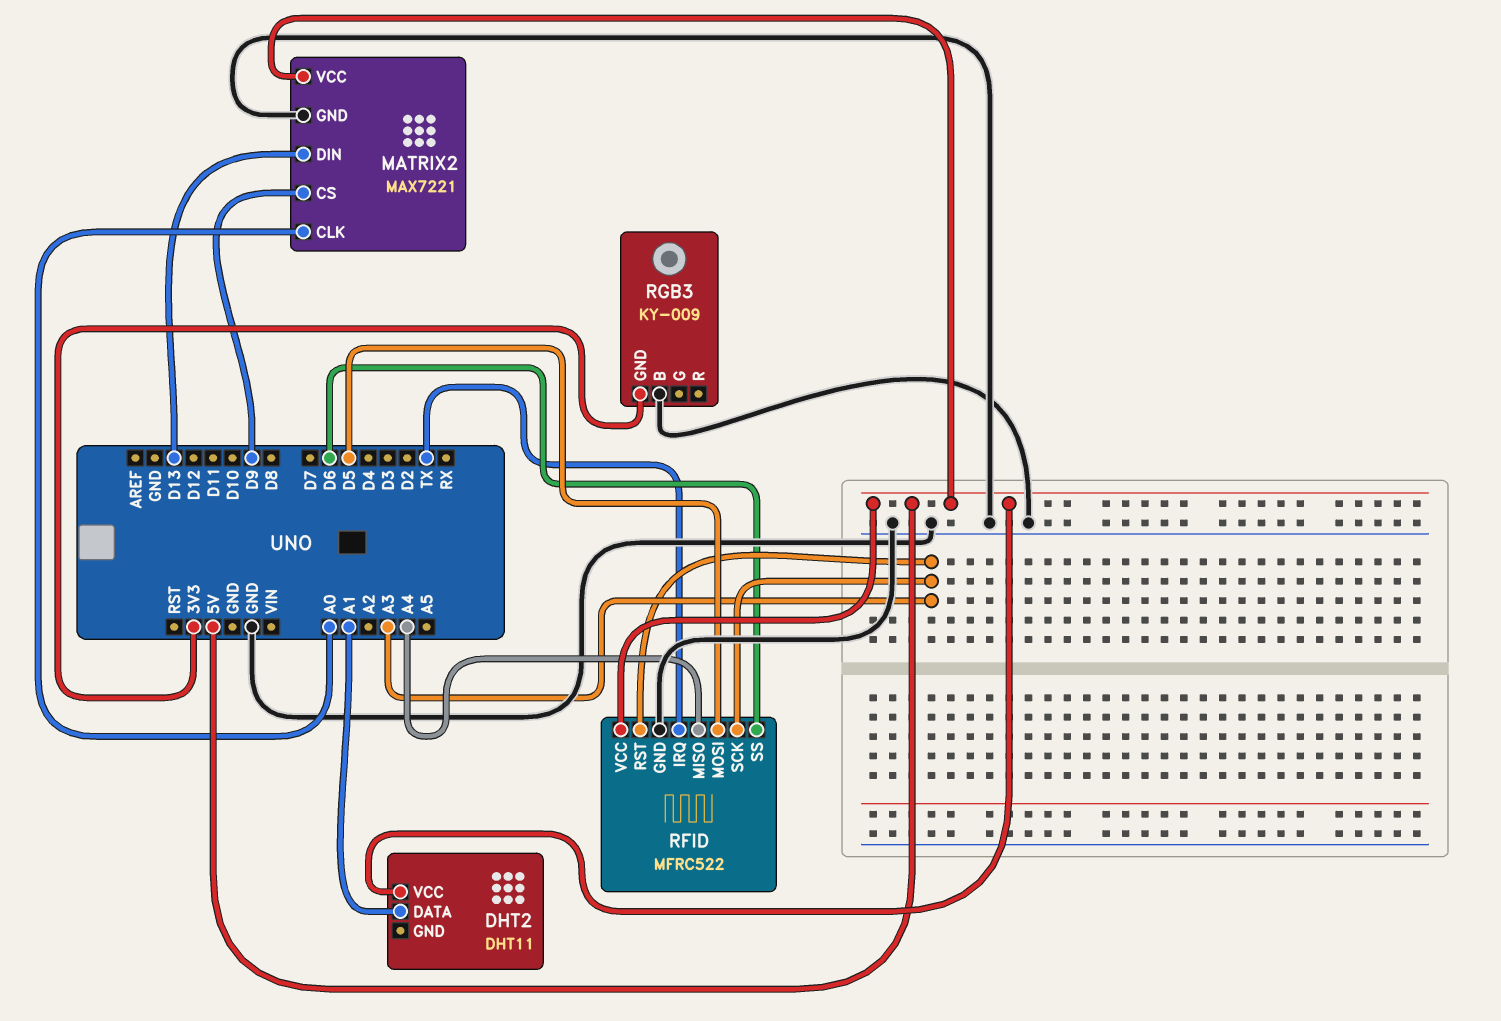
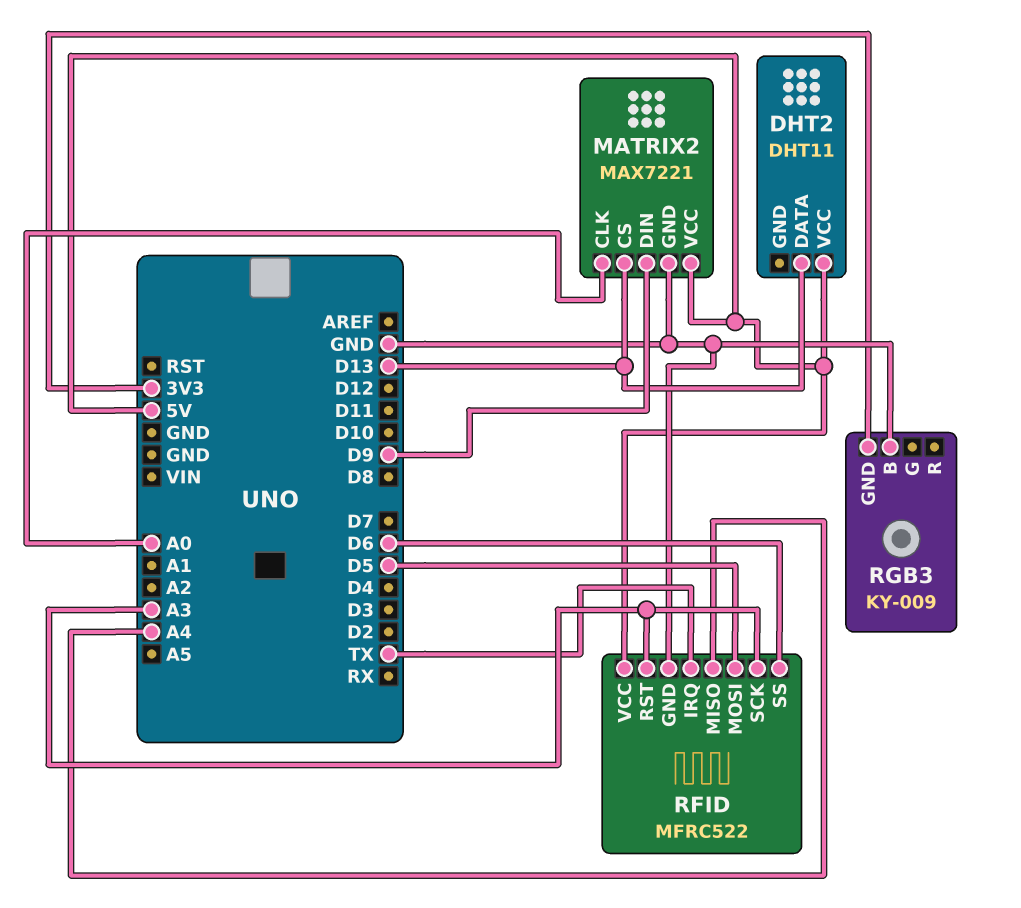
DHT2 pin DATA: A1 -> D13
MATRIX2 pin CS: D9 -> D13
MATRIX2 pin DIN: D13 -> D9

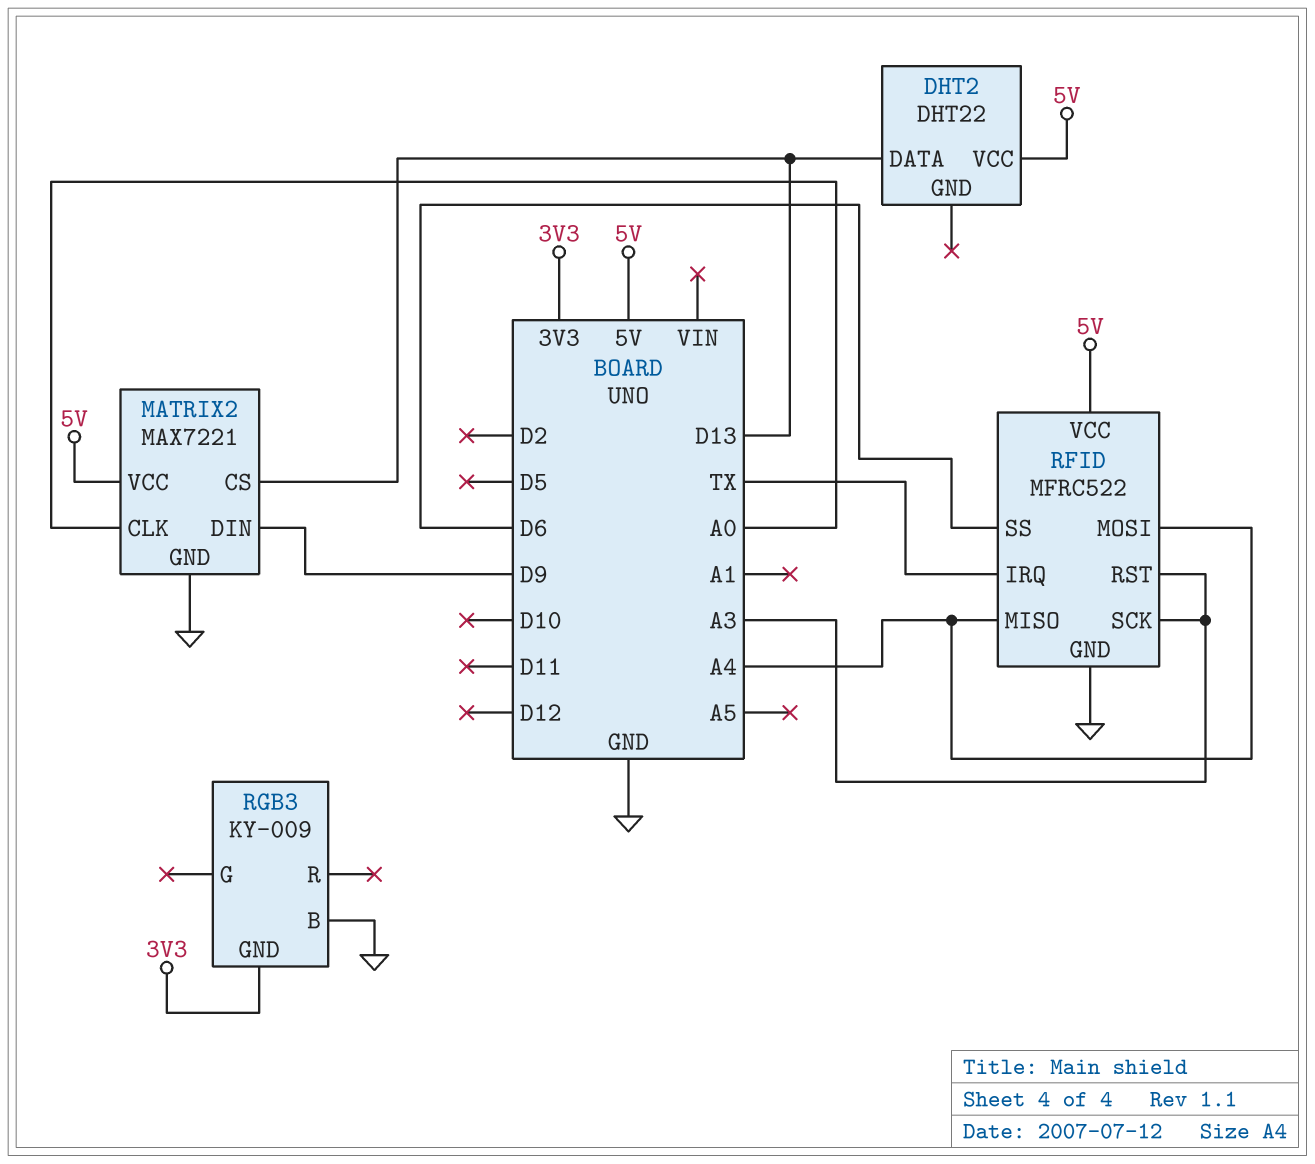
DHT2: DHT11 -> DHT22
RFID pin MOSI: D5 -> A4

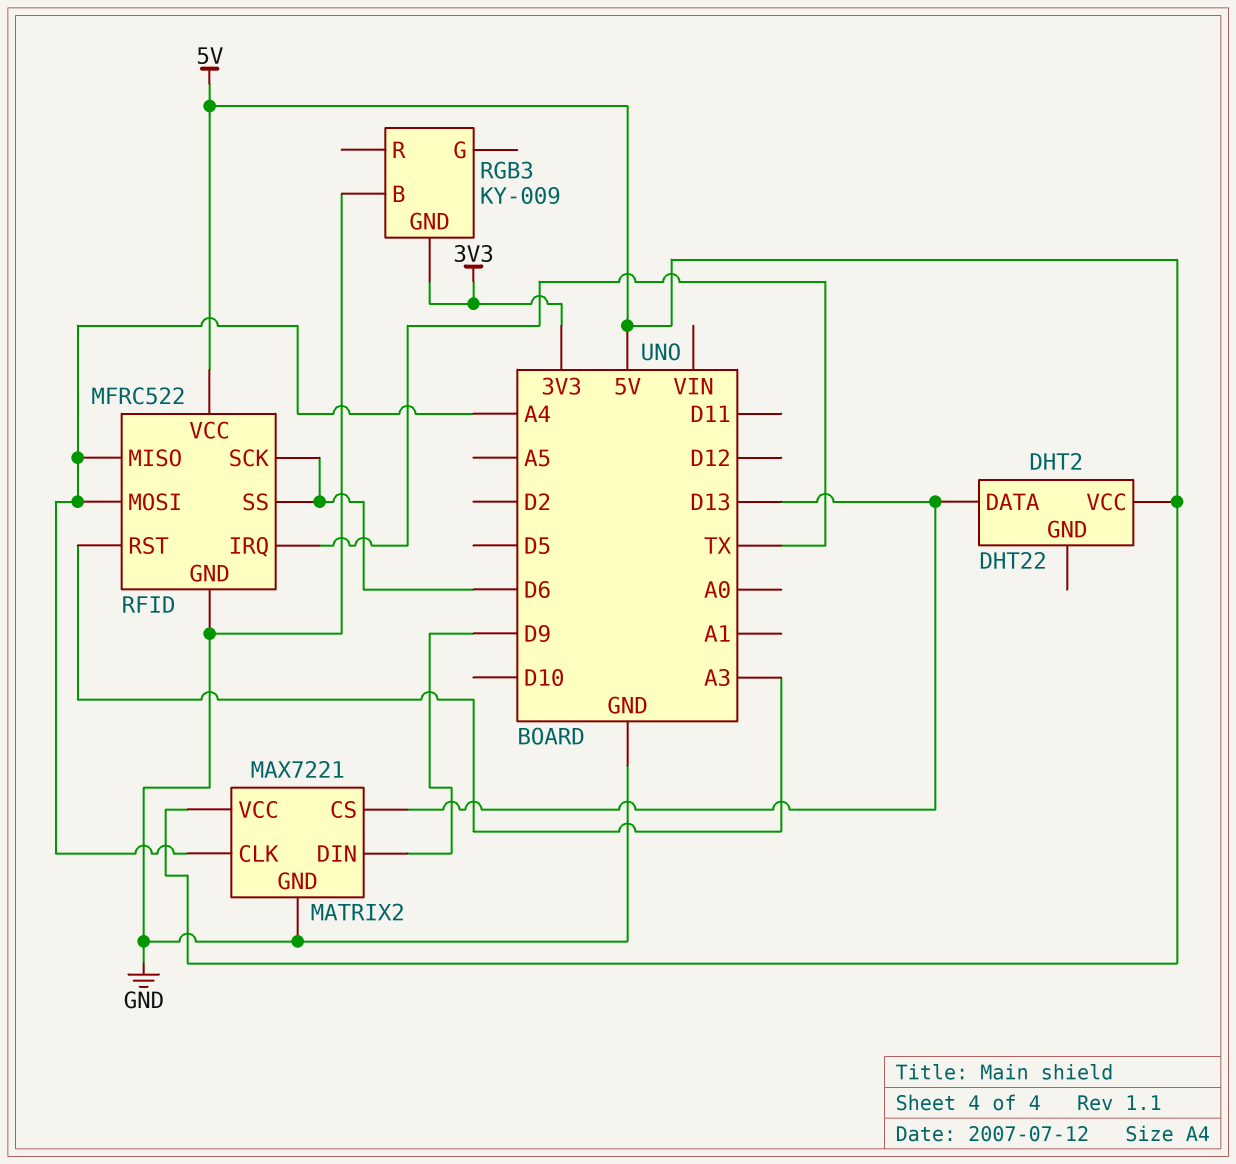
MATRIX2 pin CLK: A0 -> A4
RFID pin SCK: A3 -> D6

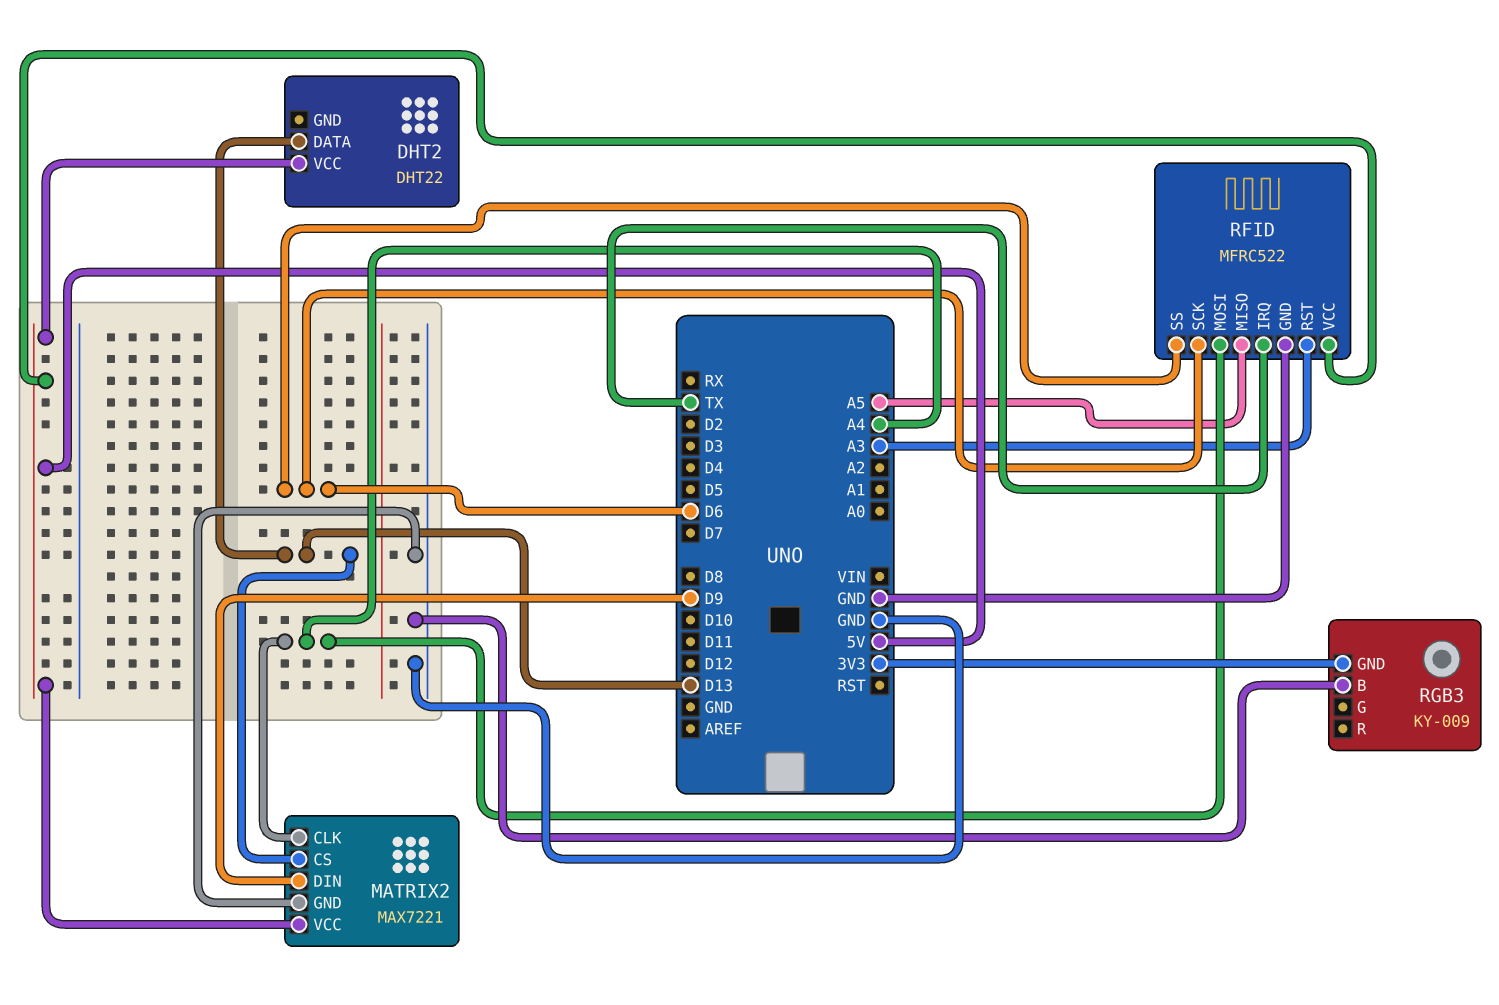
RFID pin MISO: A4 -> A5

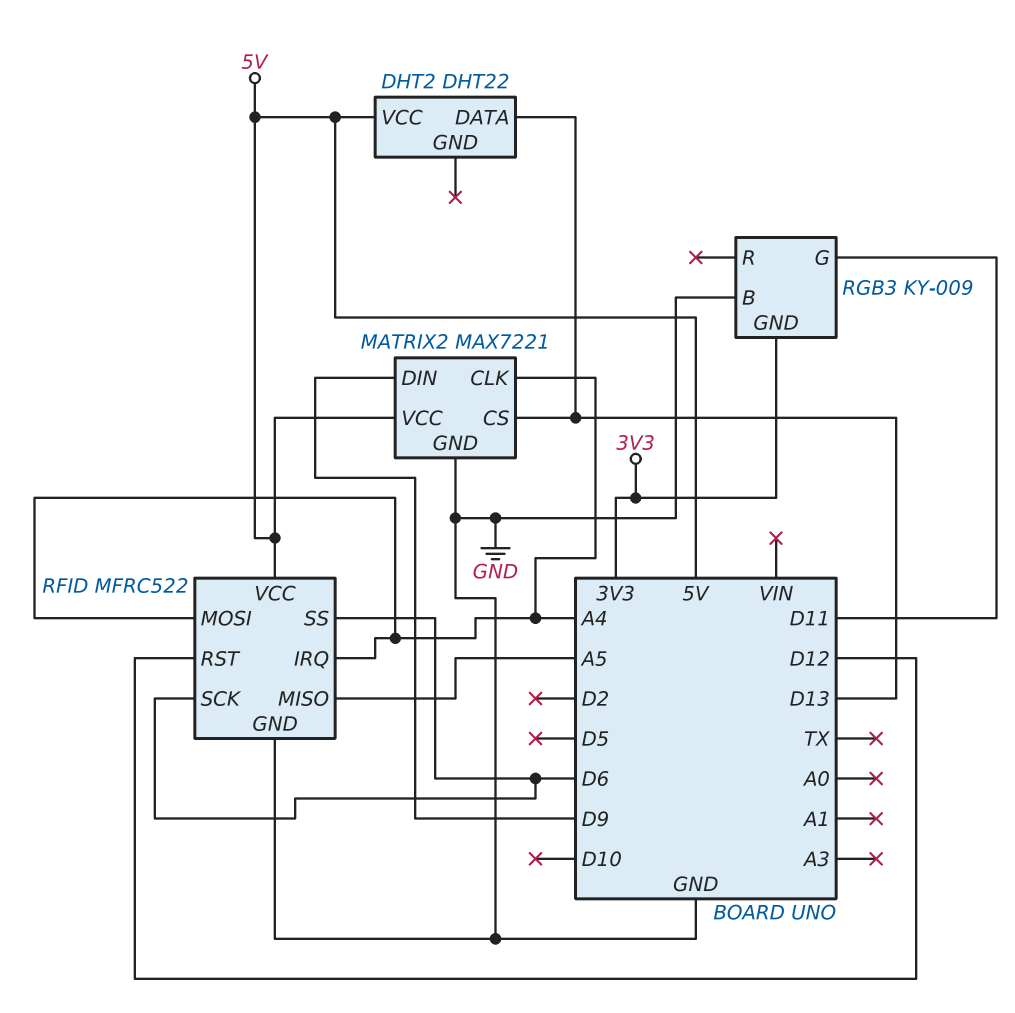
RFID pin IRQ: TX -> A4
RFID pin RST: A3 -> D12
RGB3 pin G: none -> D11

